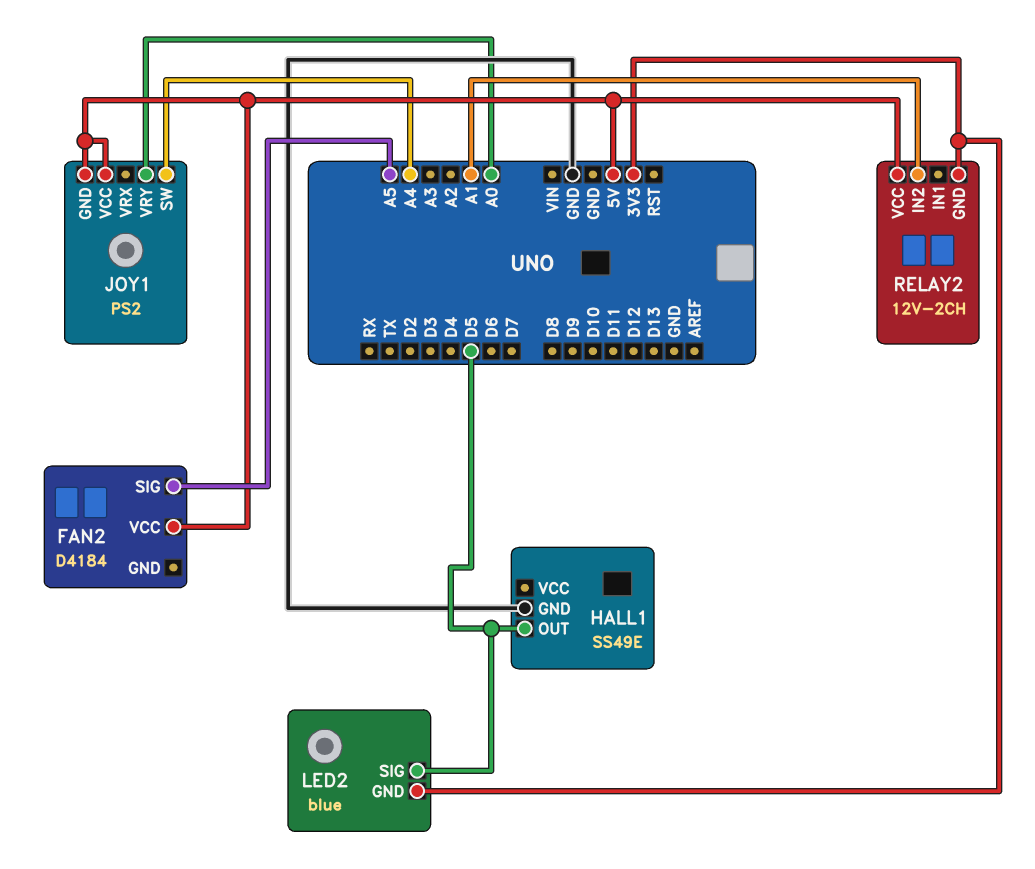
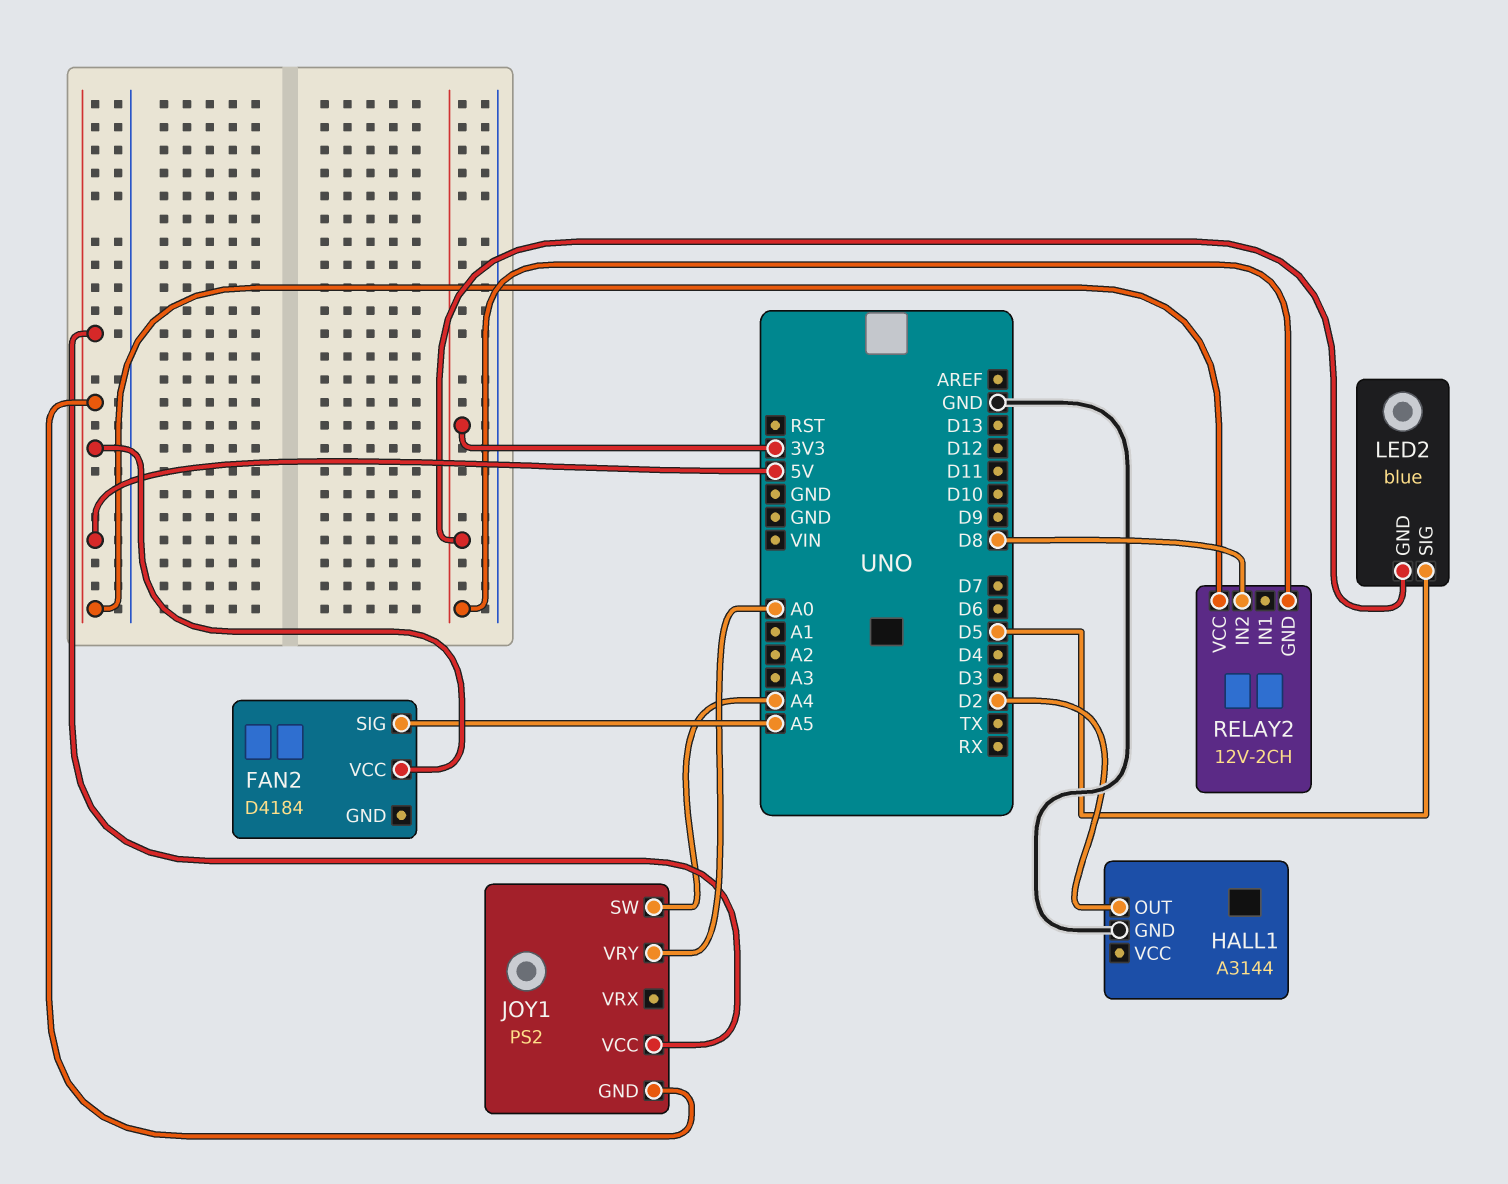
HALL1: SS49E -> A3144
HALL1 pin OUT: D5 -> D2
RELAY2 pin IN2: A1 -> D8

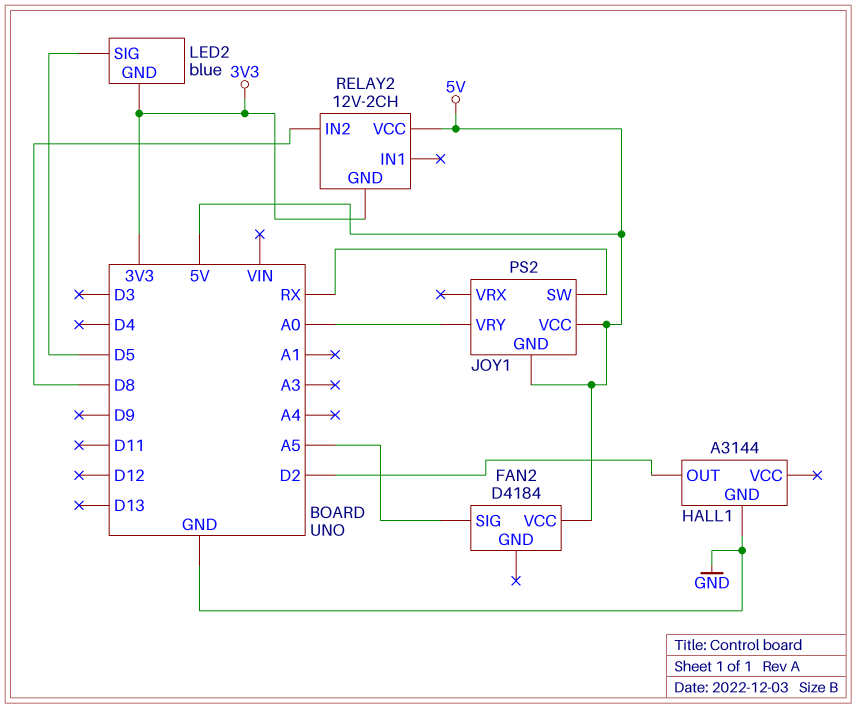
JOY1 pin SW: A4 -> RX

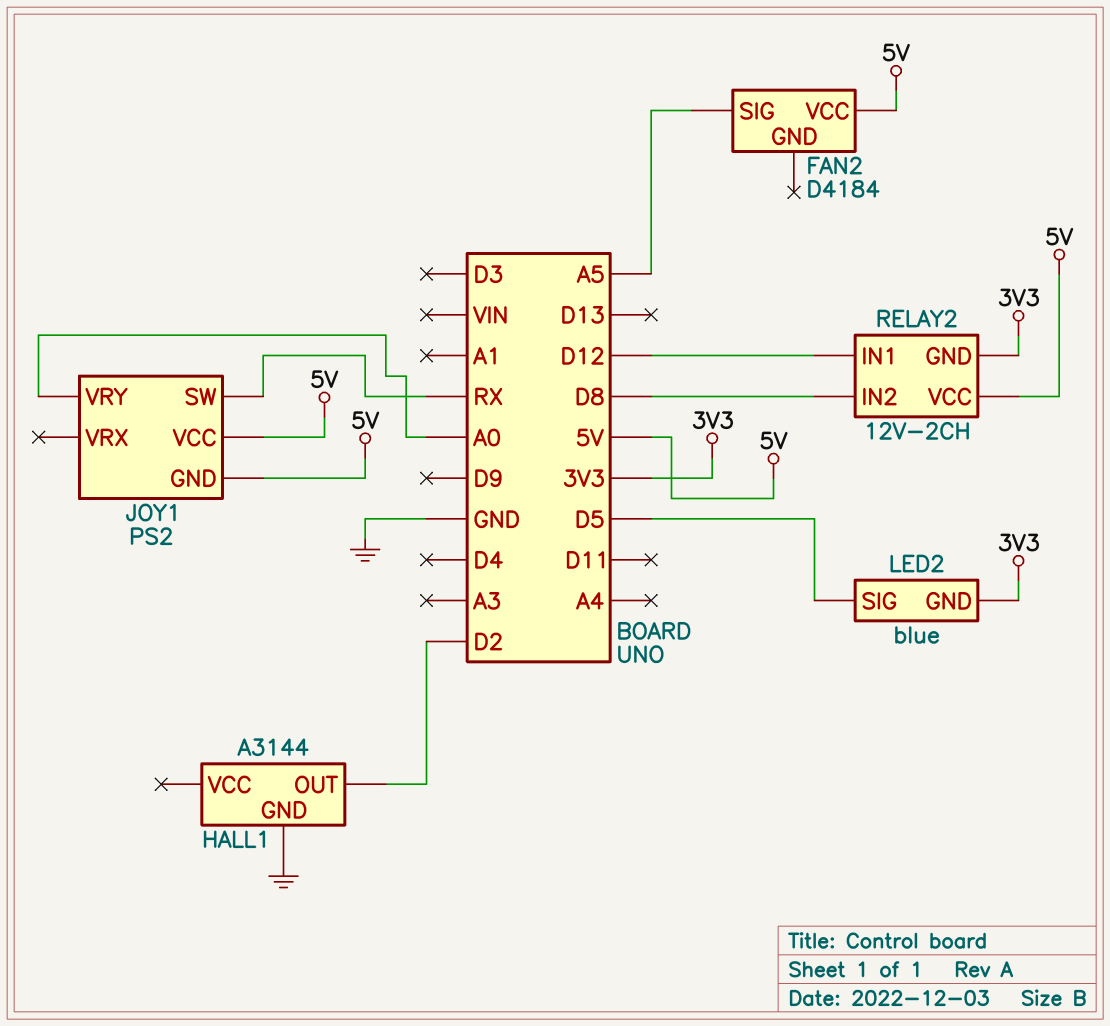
RELAY2 pin IN1: none -> D12

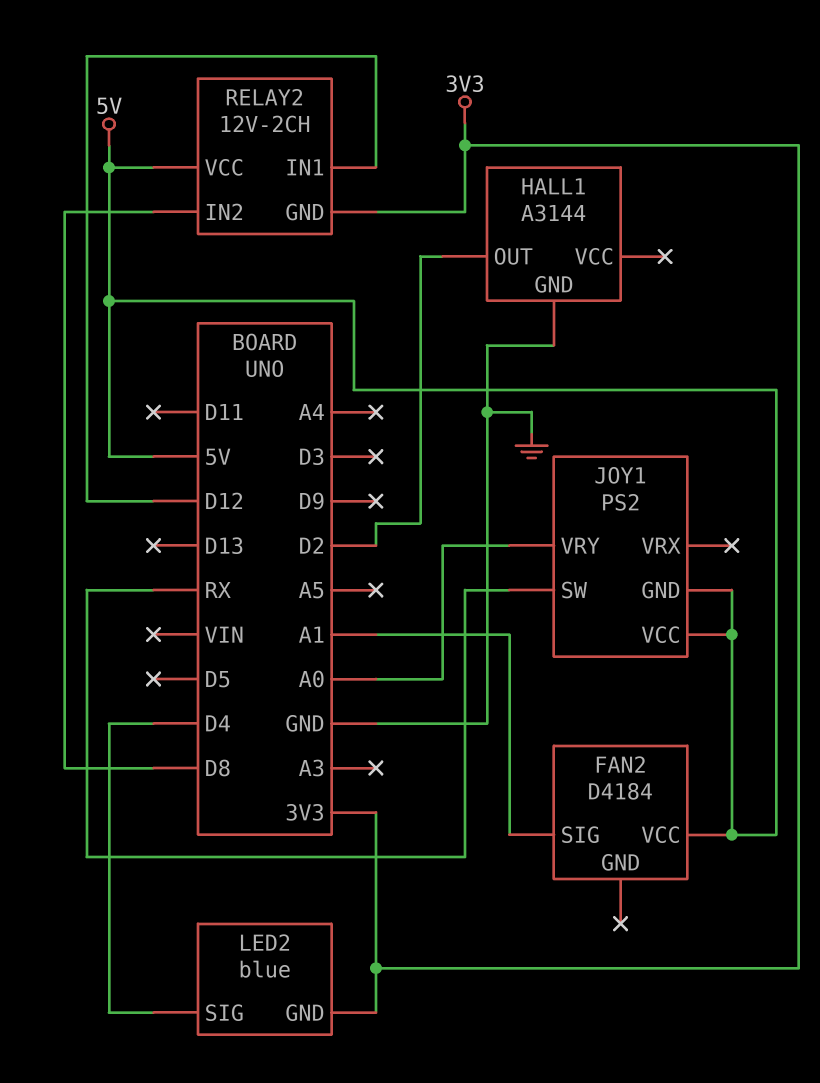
FAN2 pin SIG: A5 -> A1
LED2 pin SIG: D5 -> D4

